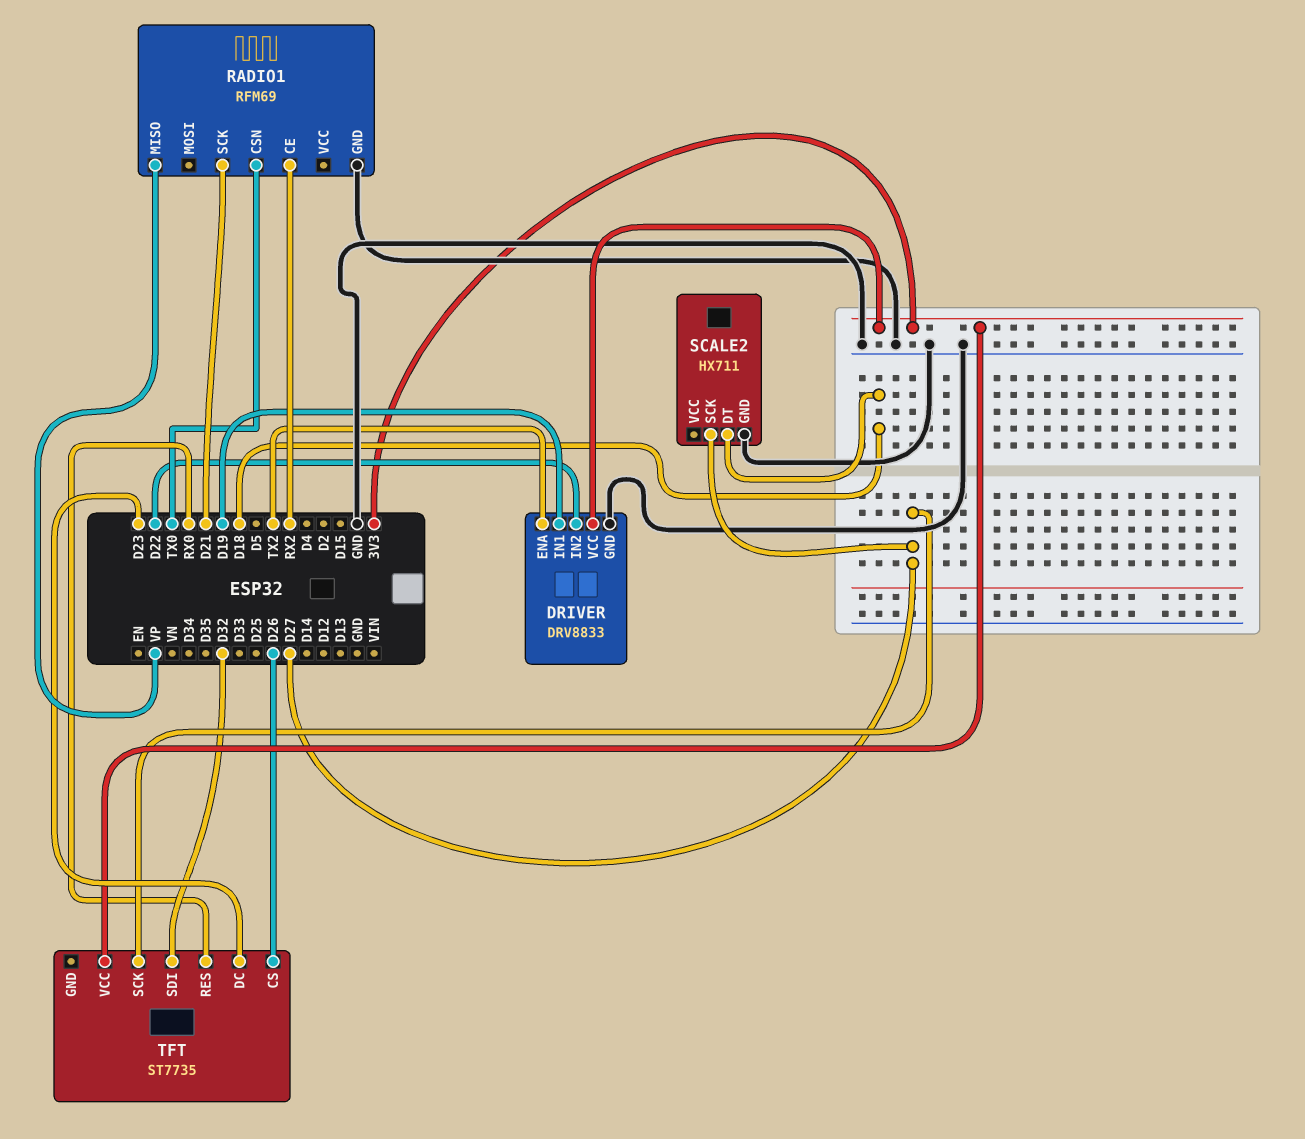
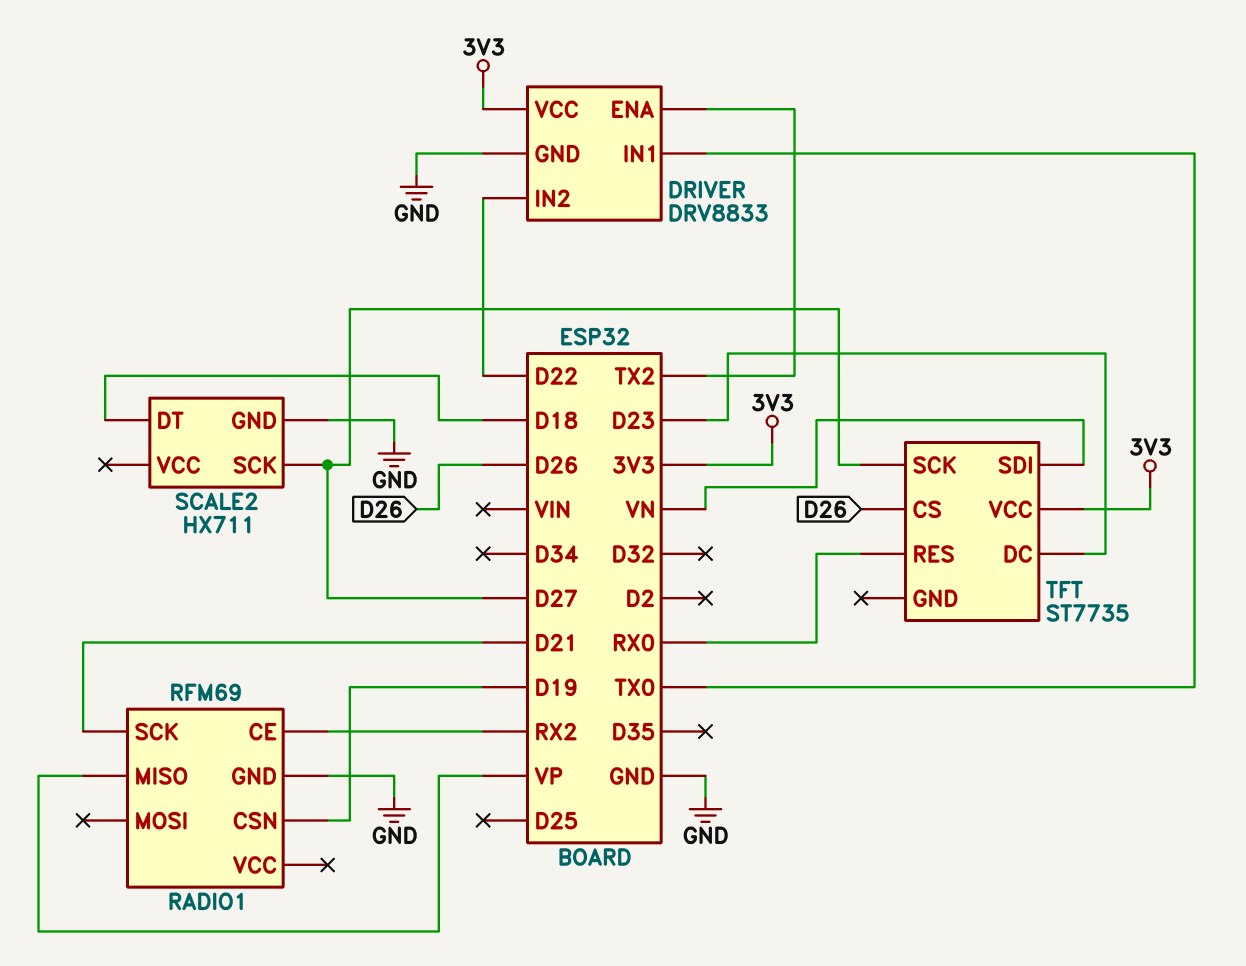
DRIVER pin IN1: D19 -> TX0
RADIO1 pin CSN: TX0 -> D19
TFT pin SDI: D32 -> VN

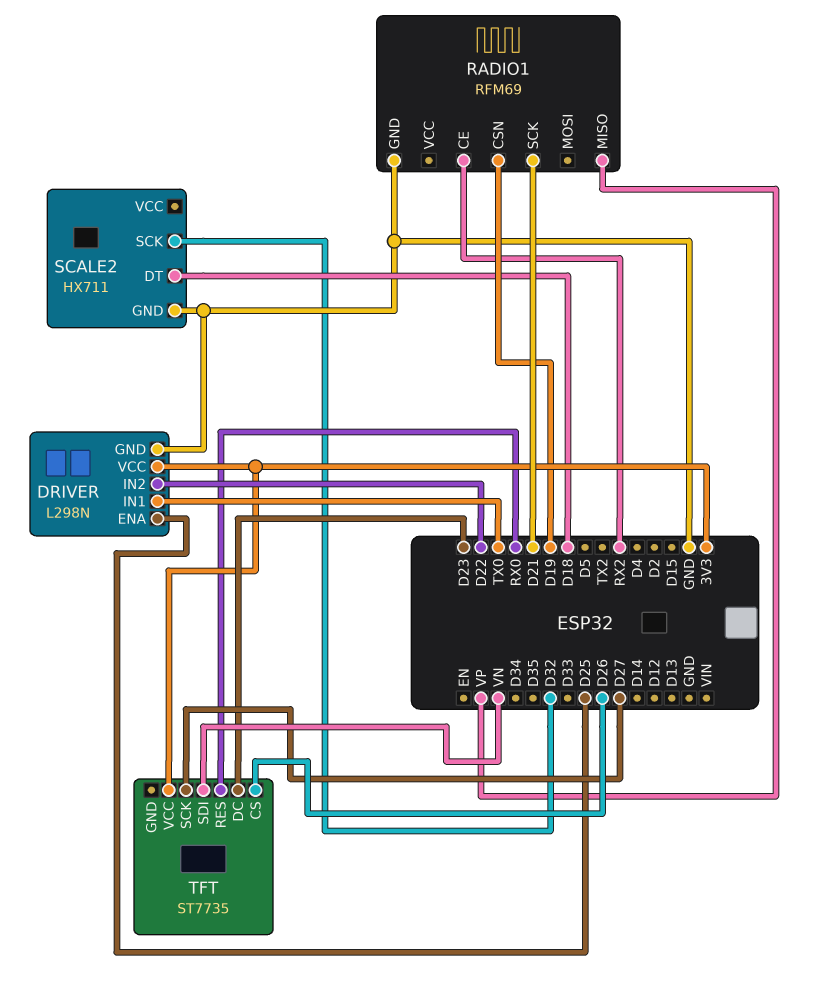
DRIVER: DRV8833 -> L298N
DRIVER pin ENA: TX2 -> D25
SCALE2 pin SCK: D27 -> D32

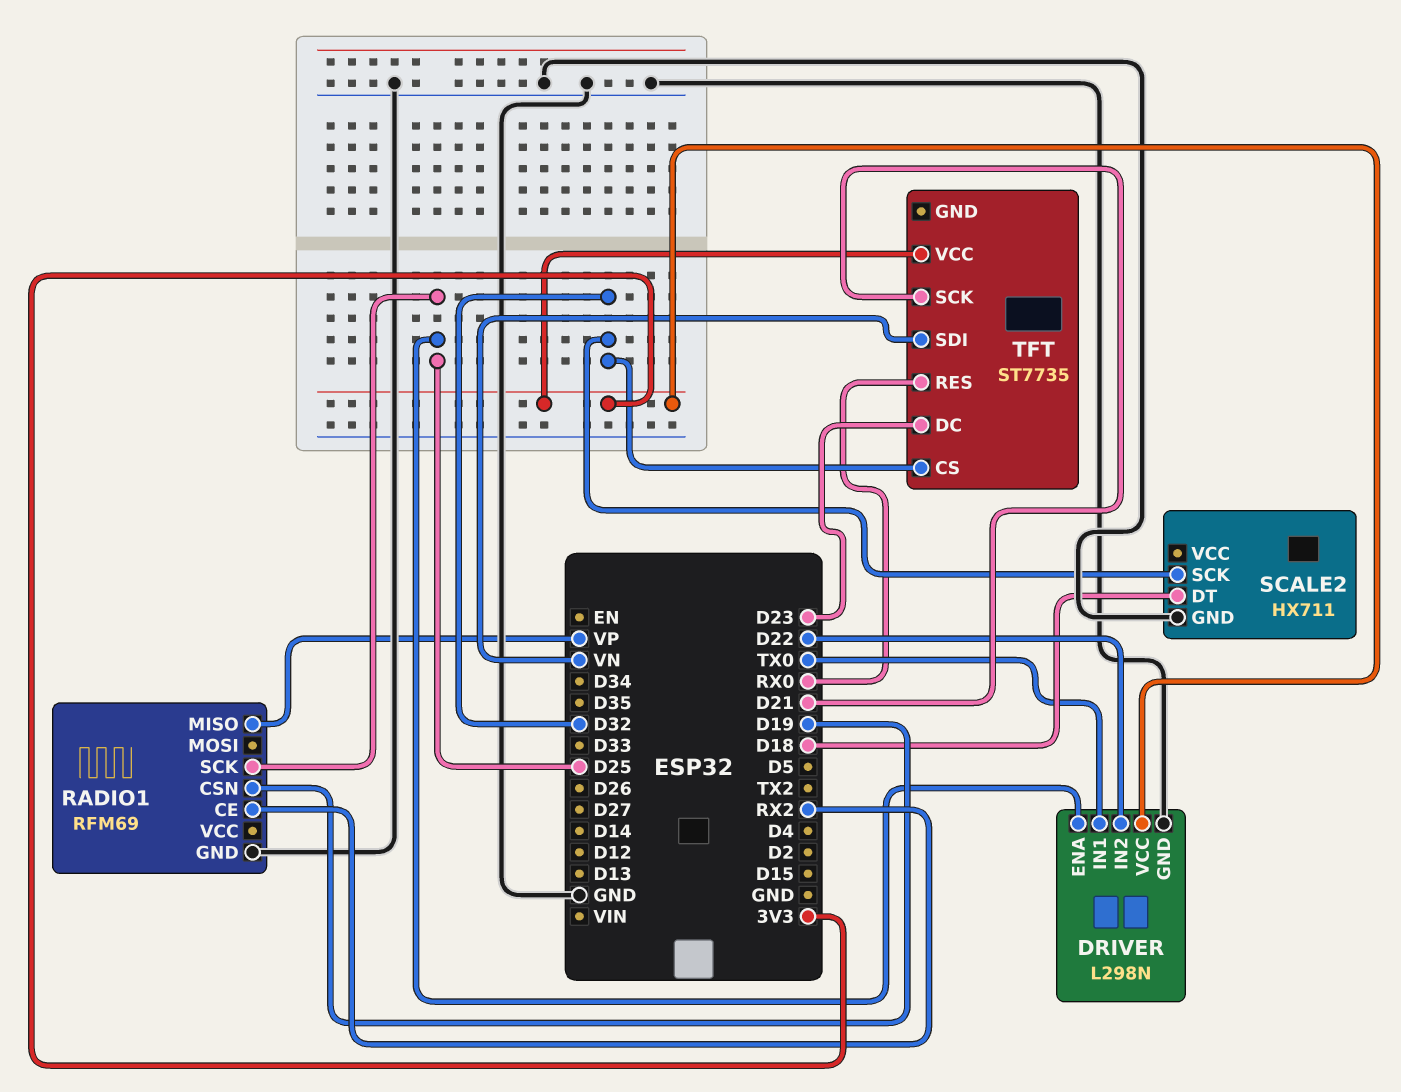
RADIO1 pin SCK: D21 -> D25
TFT pin CS: D26 -> D32
TFT pin SCK: D27 -> D21

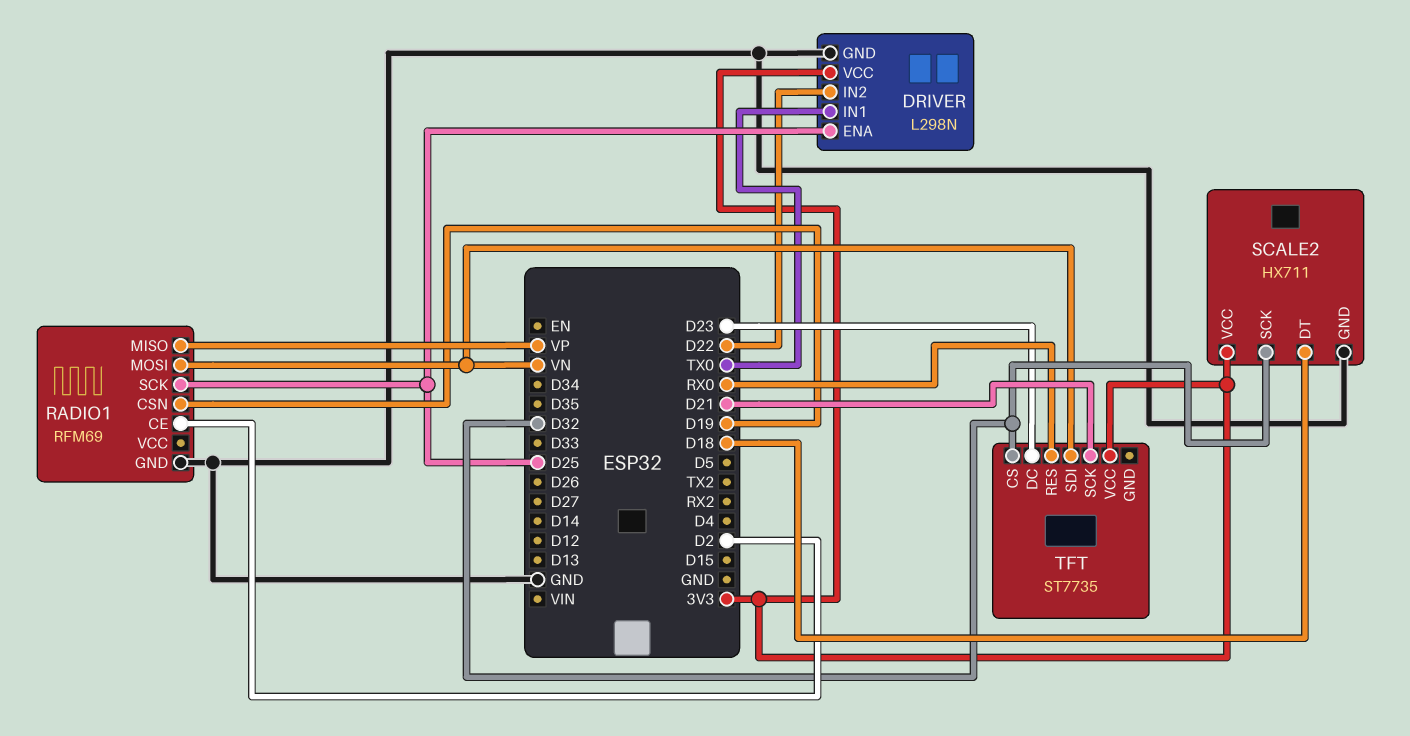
RADIO1 pin CE: RX2 -> D2
RADIO1 pin MOSI: none -> VN
SCALE2 pin VCC: none -> 3V3

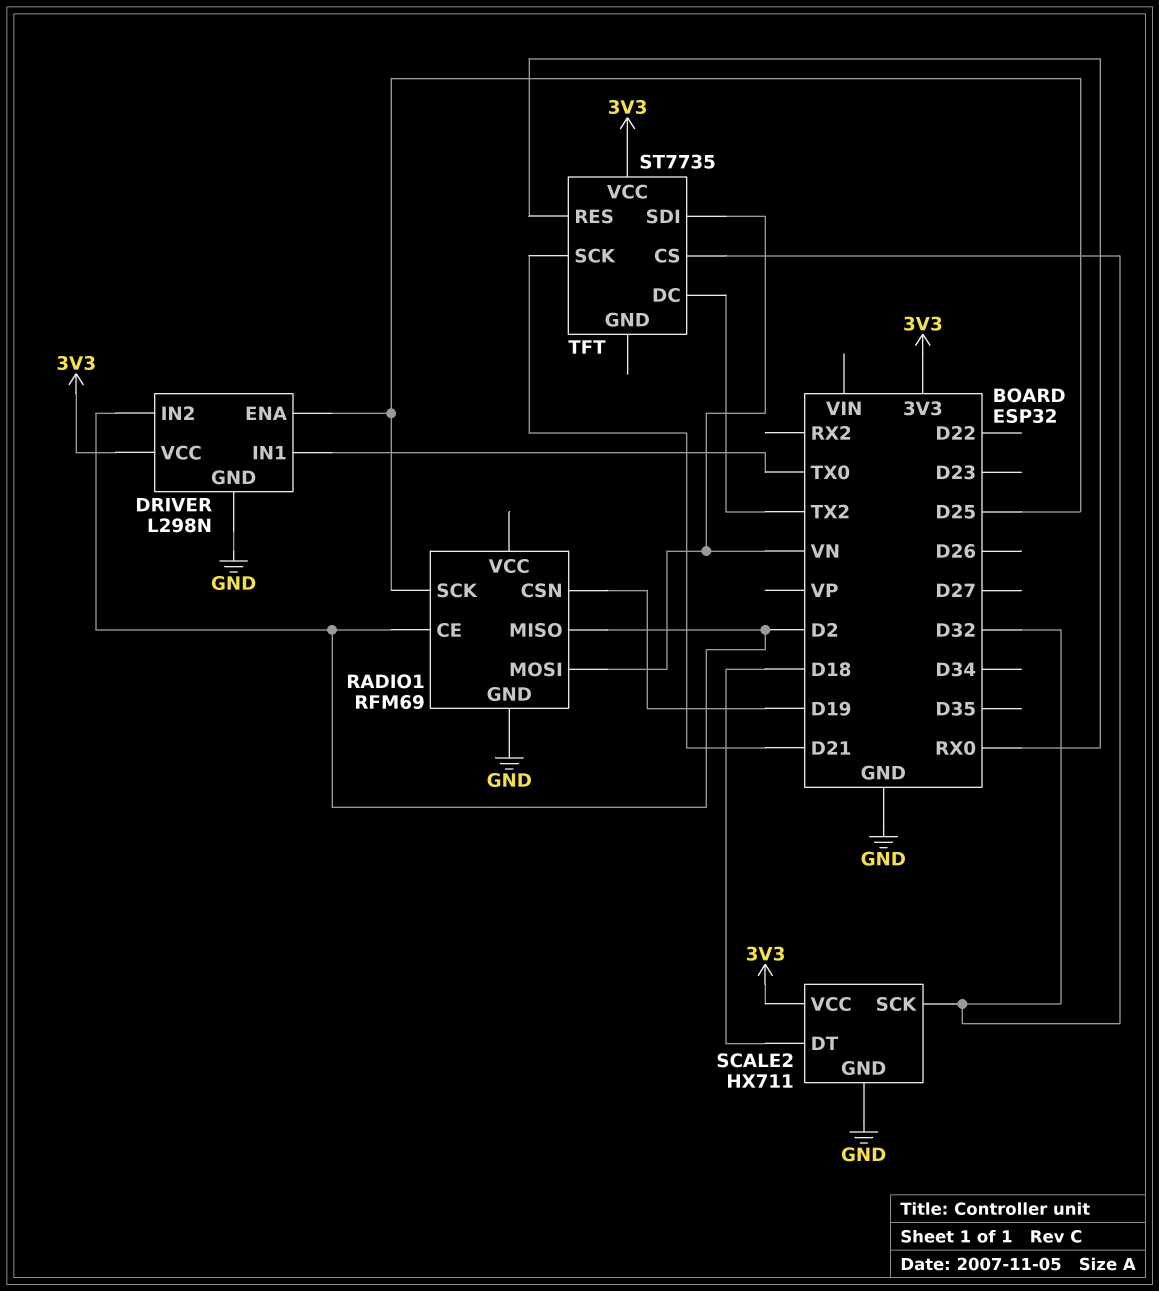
DRIVER pin IN2: D22 -> D2
RADIO1 pin MISO: VP -> D2
TFT pin DC: D23 -> TX2

